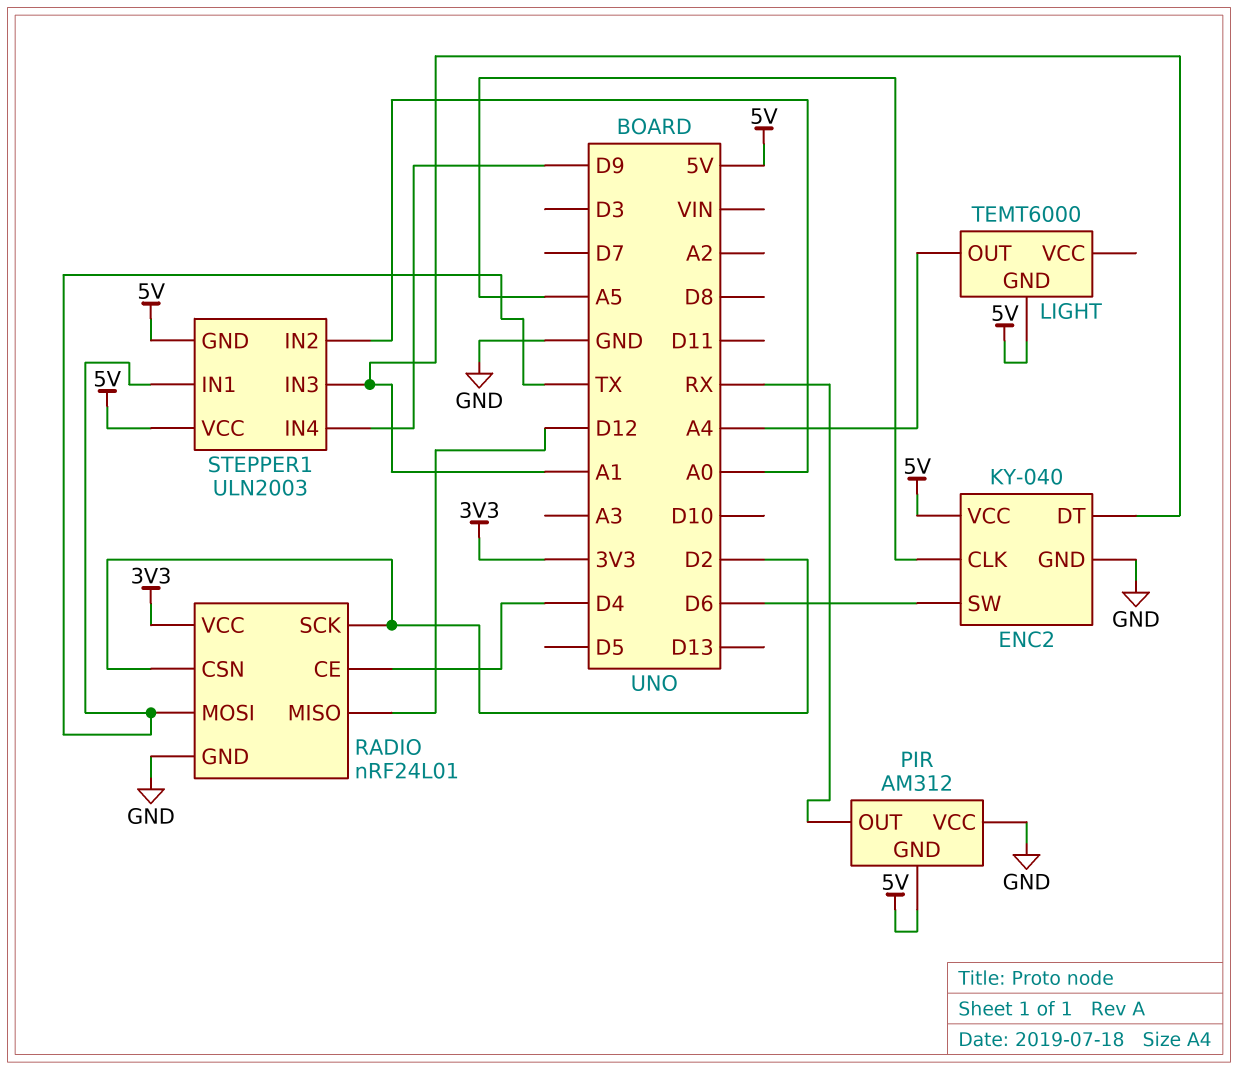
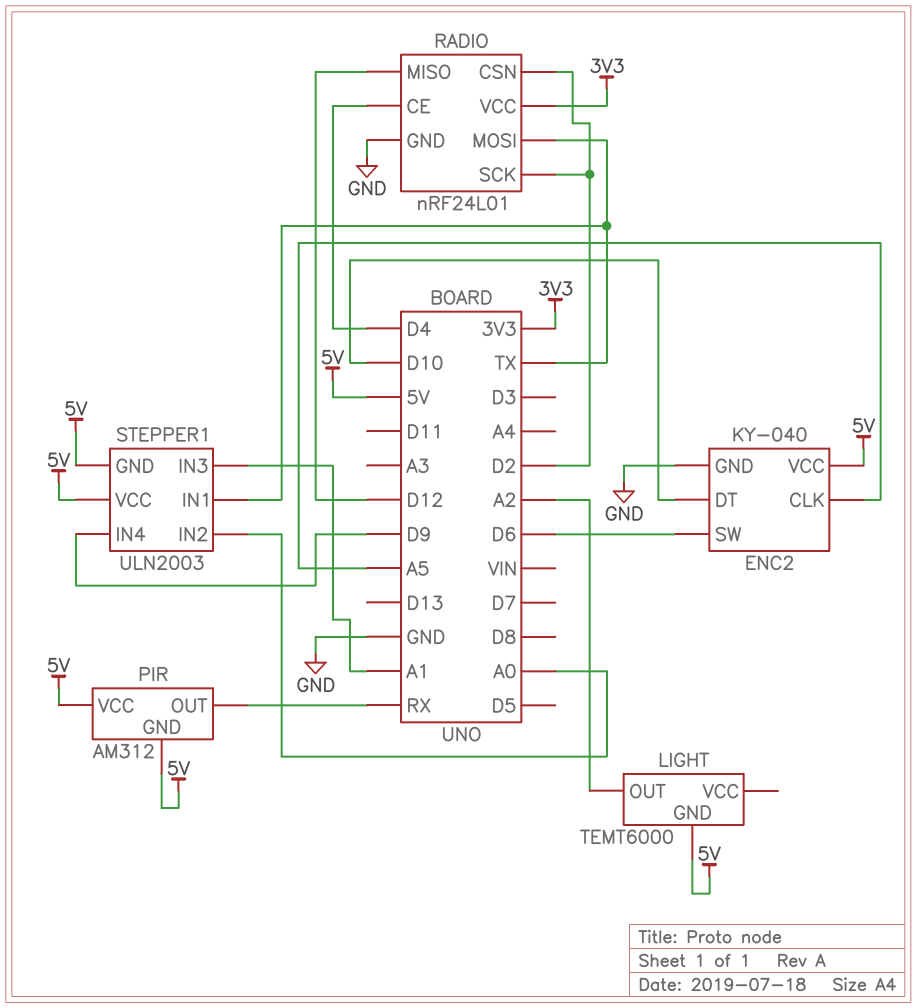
ENC2 pin DT: A1 -> D10
LIGHT pin OUT: A4 -> A2
PIR pin VCC: GND -> 5V

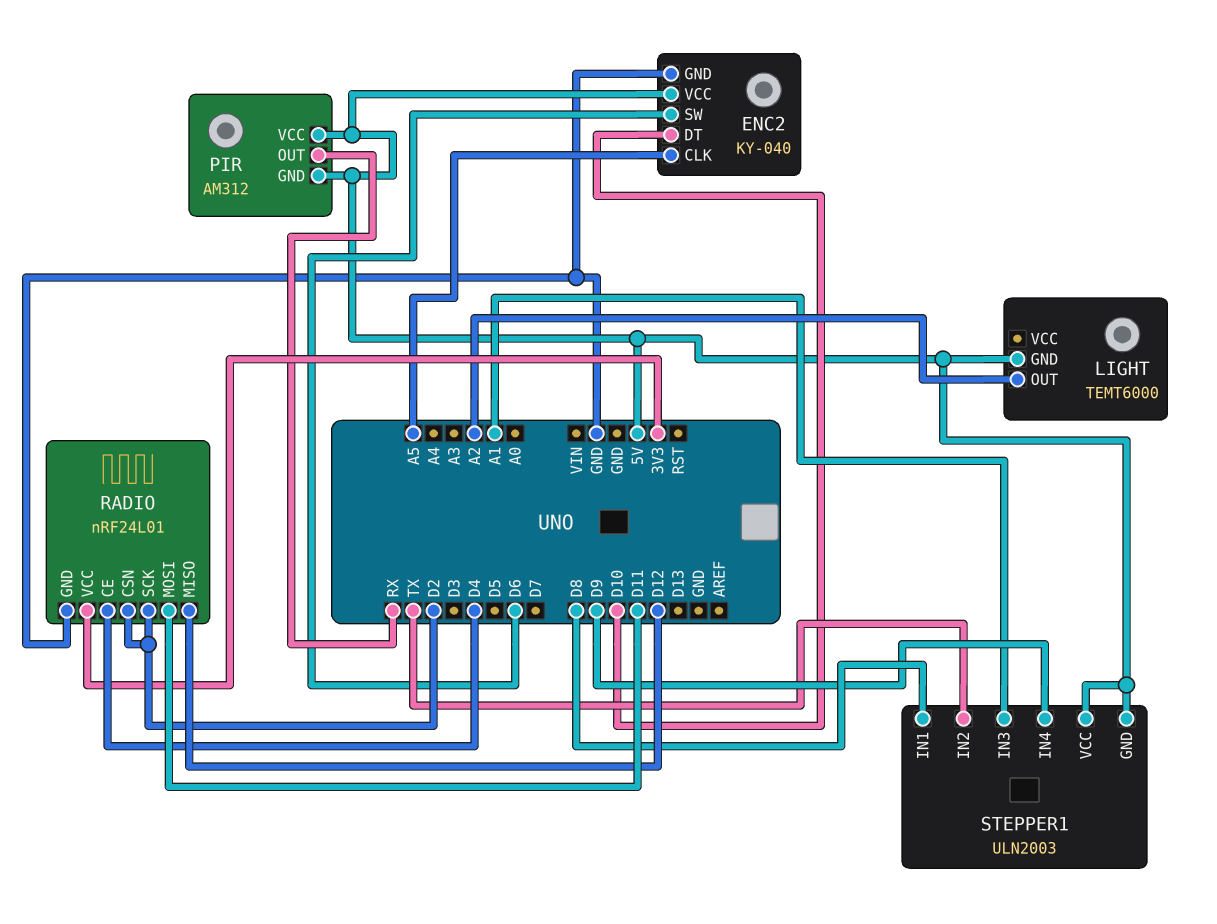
RADIO pin MOSI: TX -> D11
STEPPER1 pin IN1: TX -> D8
STEPPER1 pin IN2: A0 -> TX

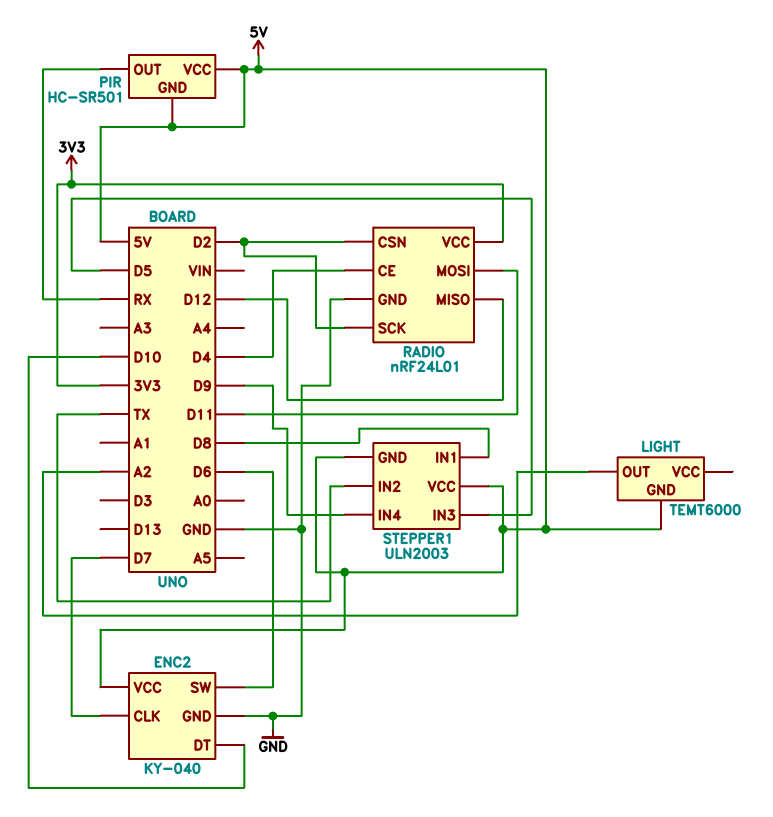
ENC2 pin CLK: A5 -> D7
PIR: AM312 -> HC-SR501
STEPPER1 pin IN3: A1 -> D5

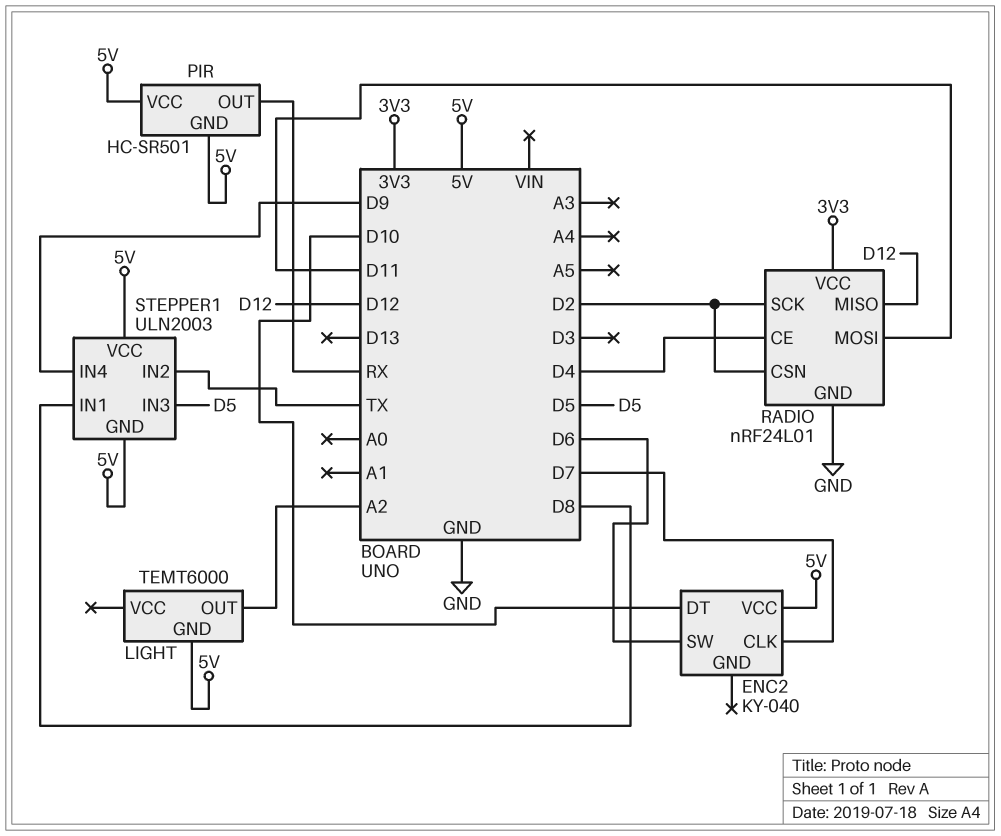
ENC2 pin GND: GND -> none

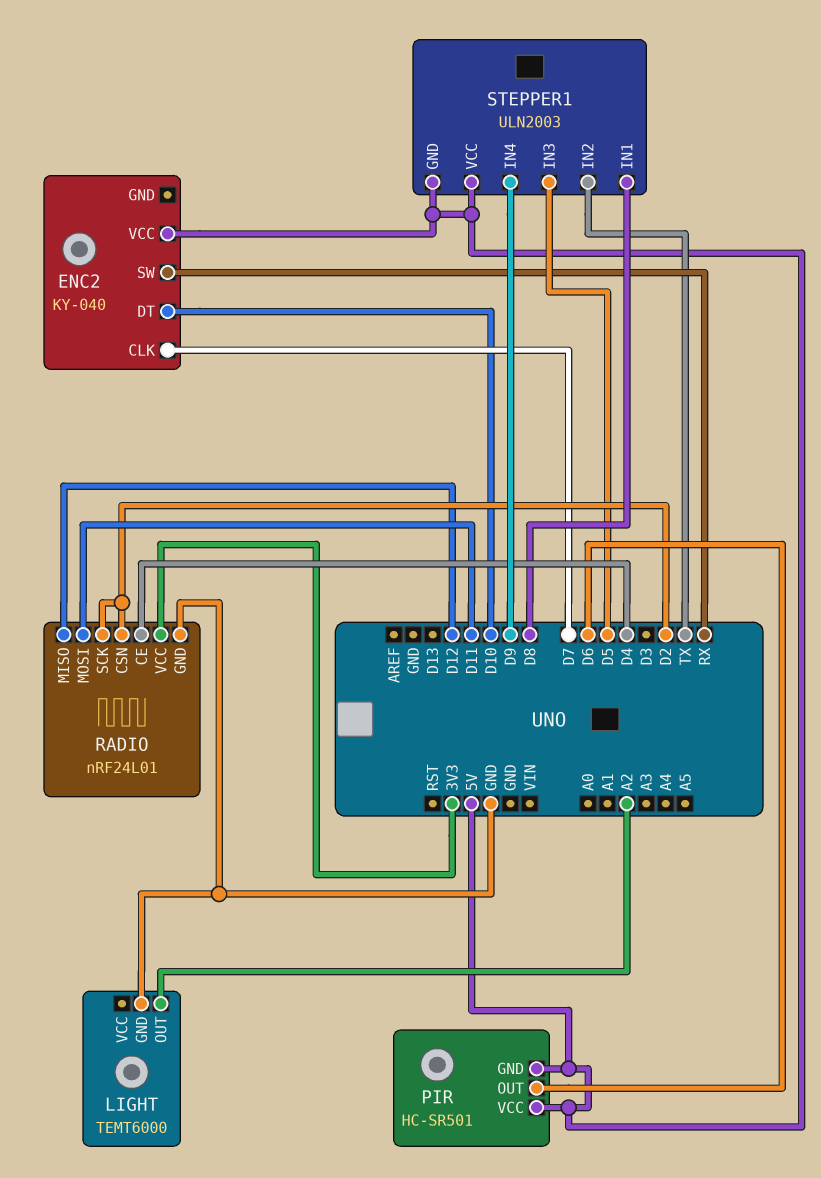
ENC2 pin SW: D6 -> RX
LIGHT pin GND: 5V -> GND
PIR pin OUT: RX -> D6

